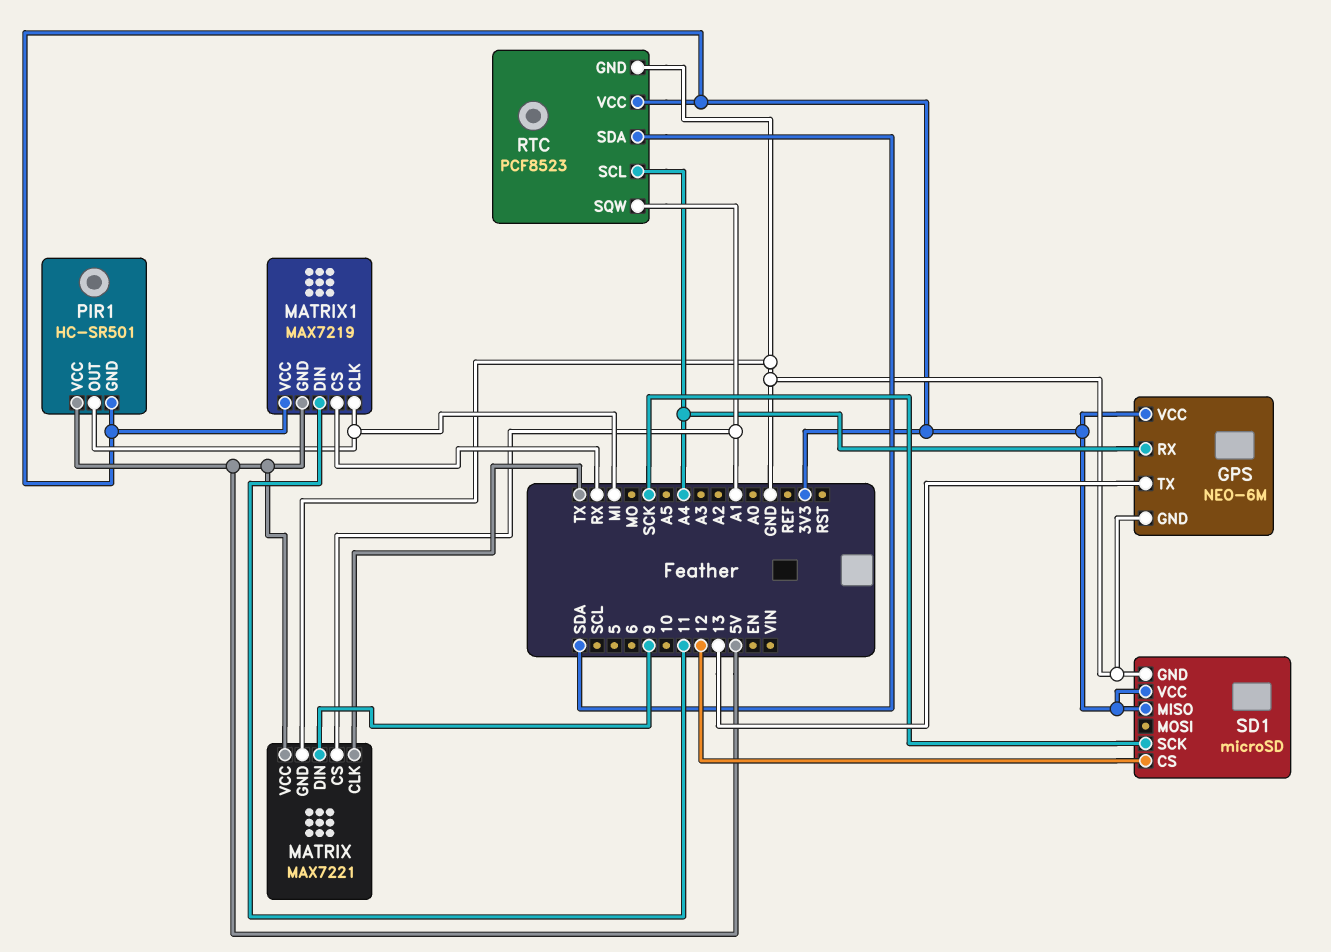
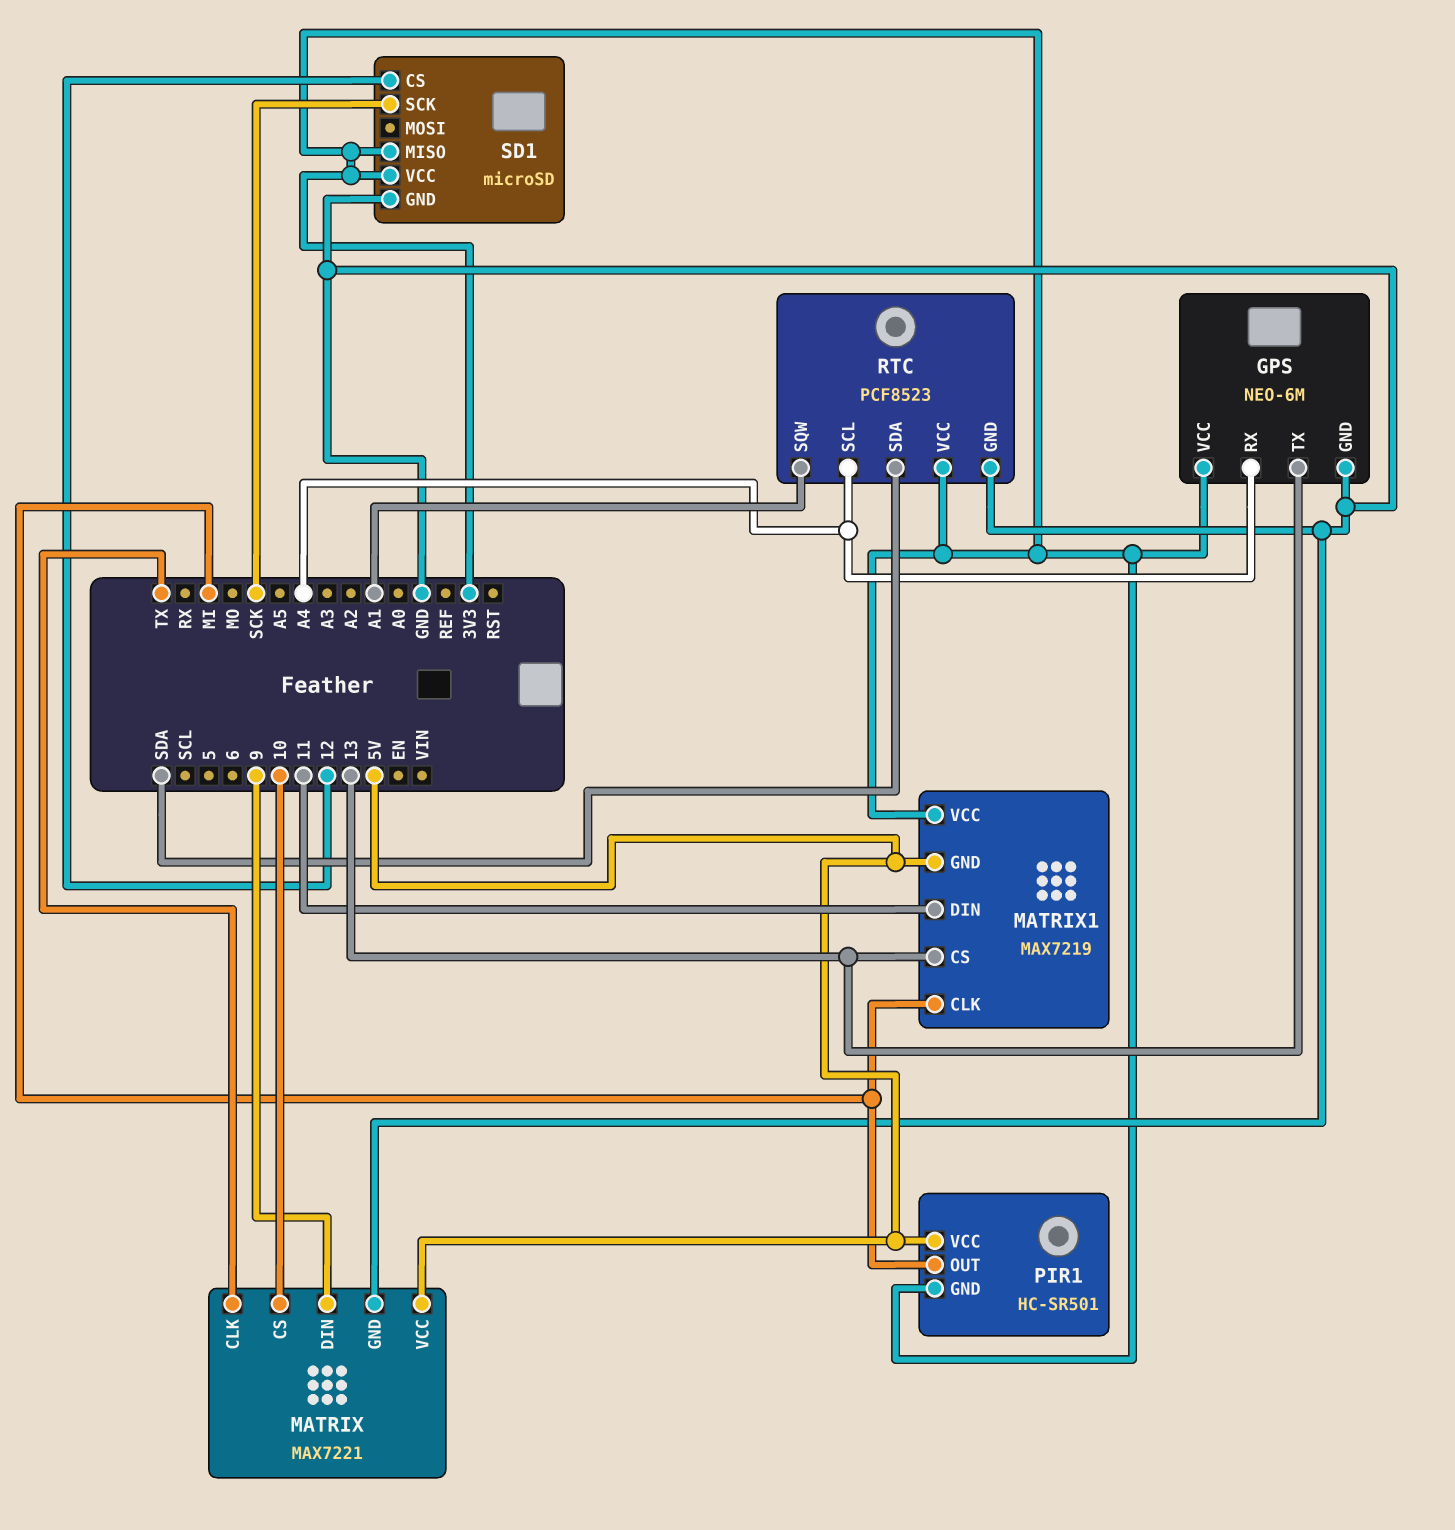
MATRIX pin CS: A1 -> 10
MATRIX1 pin CS: RX -> 13

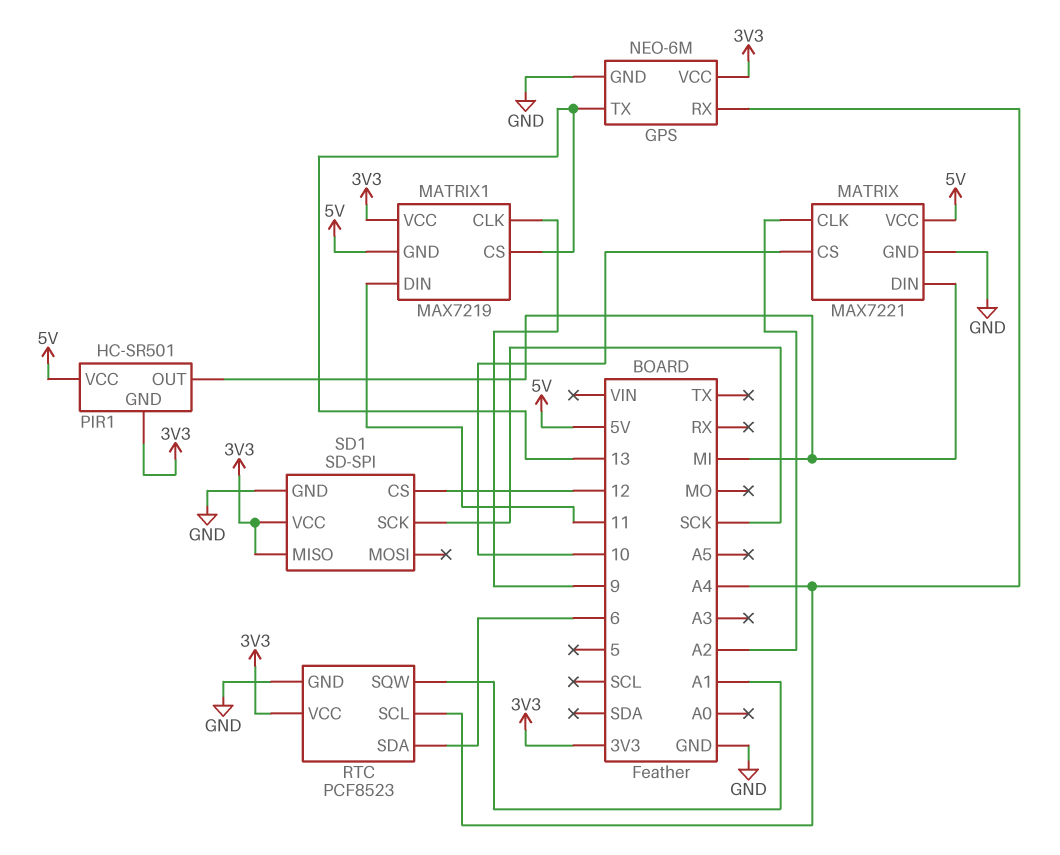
MATRIX pin CLK: TX -> A2
MATRIX pin DIN: 9 -> MI
MATRIX1 pin CLK: MI -> 9
RTC pin SDA: SDA -> 6
SD1: microSD -> SD-SPI

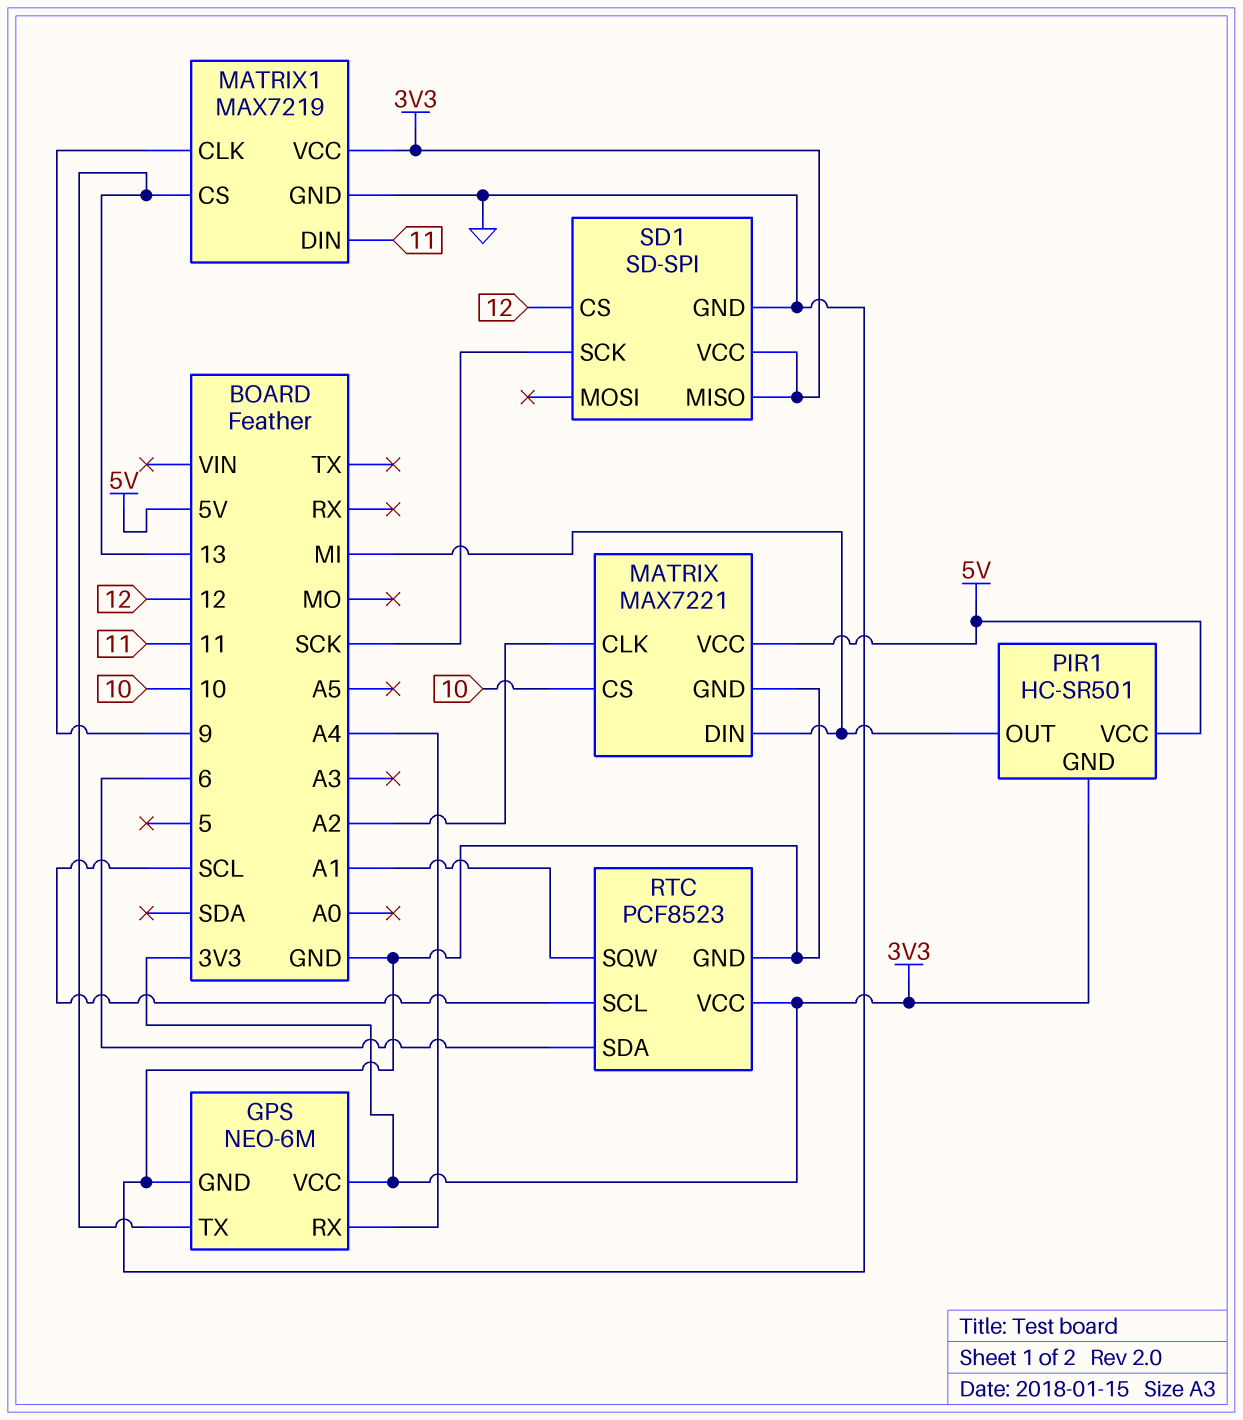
MATRIX1 pin GND: 5V -> GND
RTC pin SCL: A4 -> SCL

